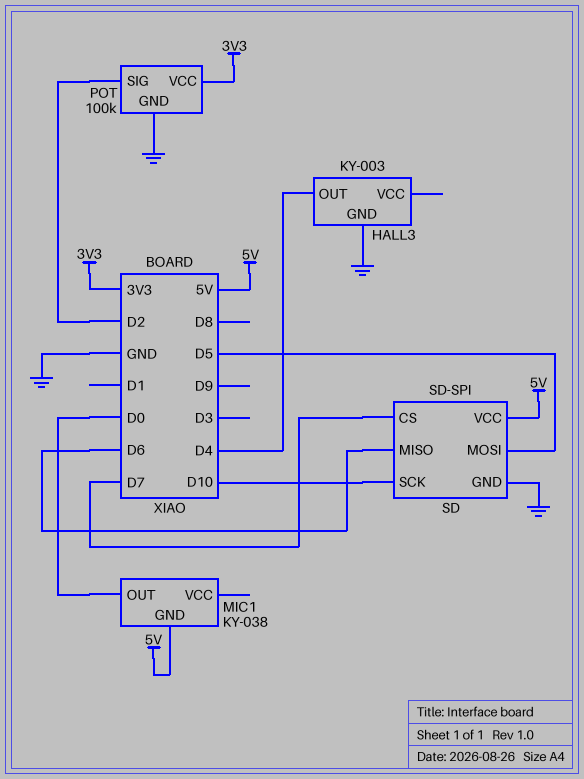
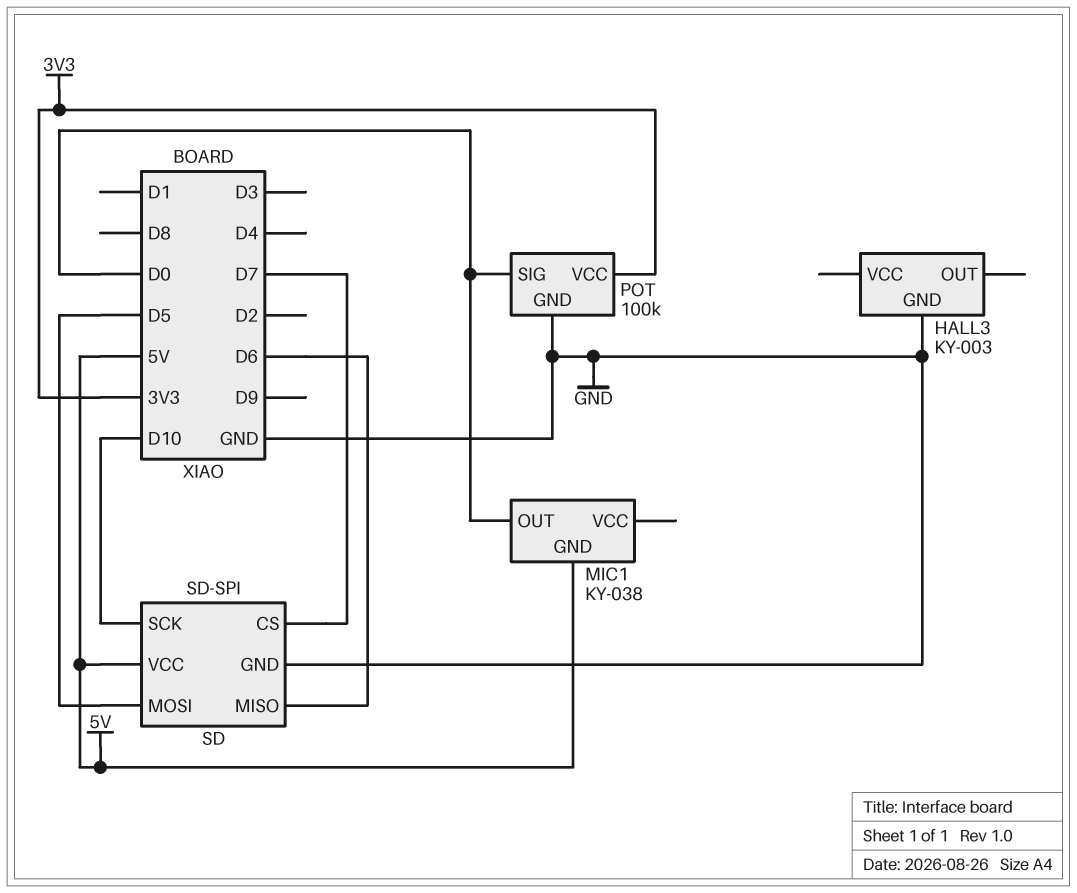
HALL3 pin OUT: D4 -> none
POT pin SIG: D2 -> D0

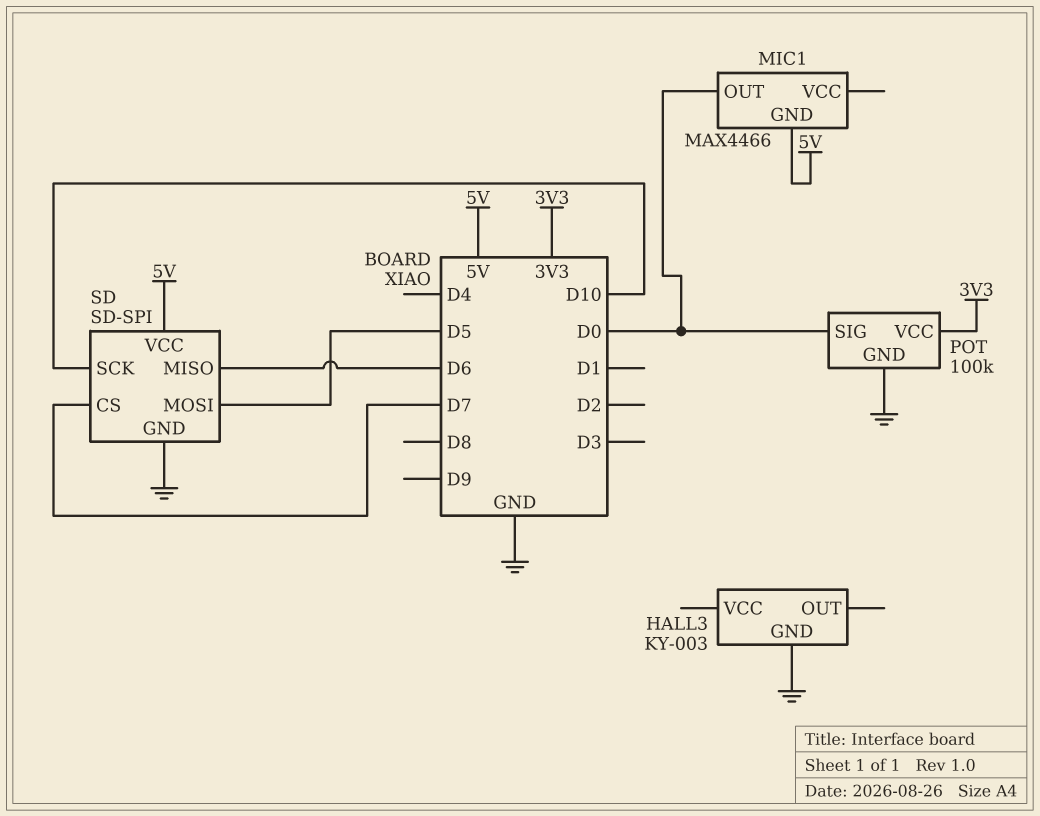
MIC1: KY-038 -> MAX4466

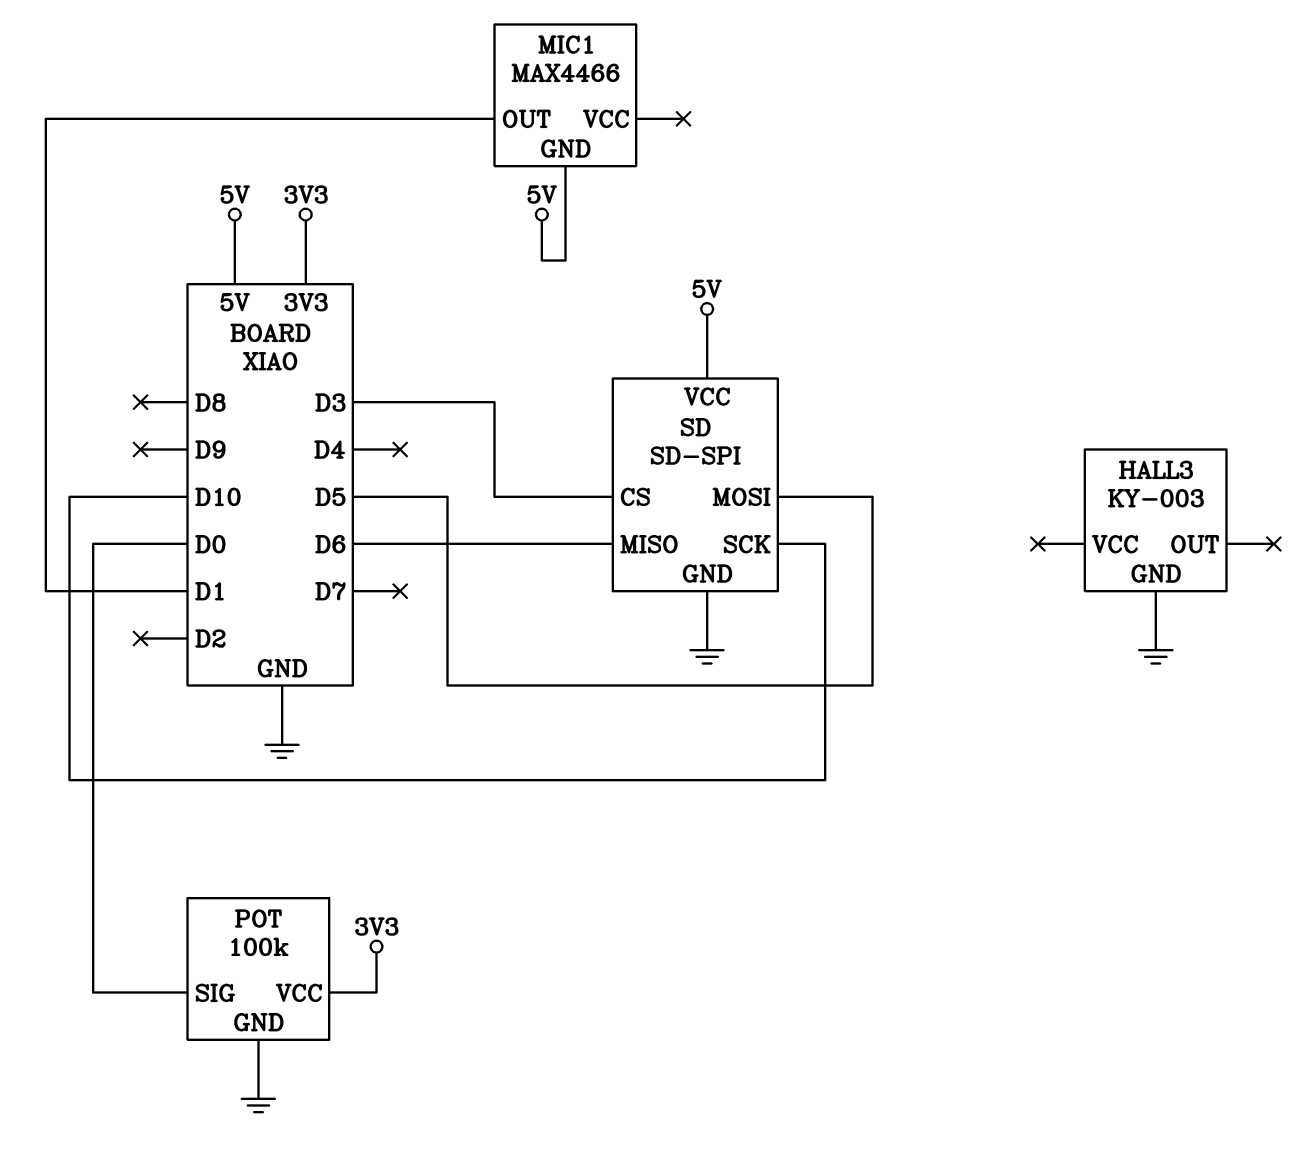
MIC1 pin OUT: D0 -> D1
SD pin CS: D7 -> D3

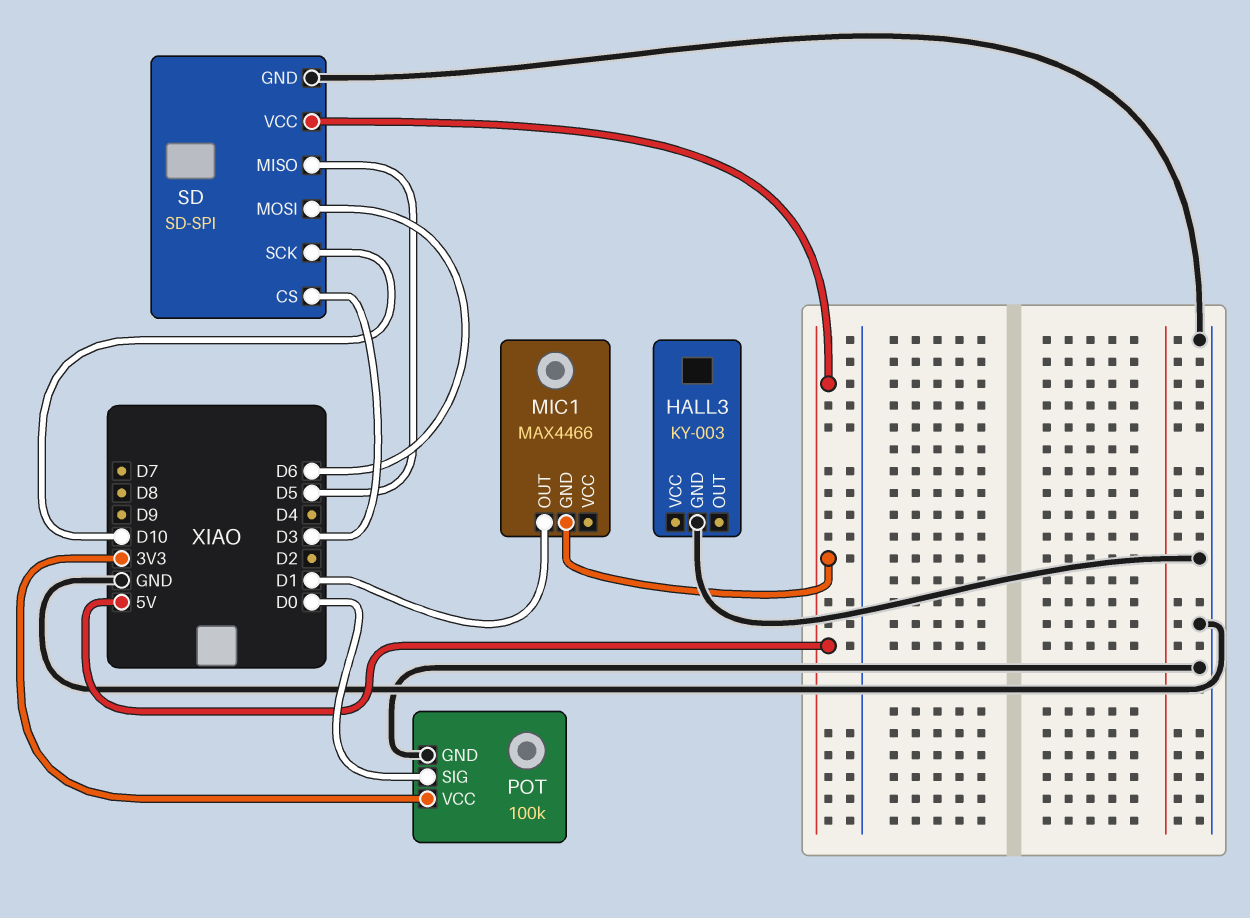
SD pin MISO: D6 -> D5
SD pin MOSI: D5 -> D6

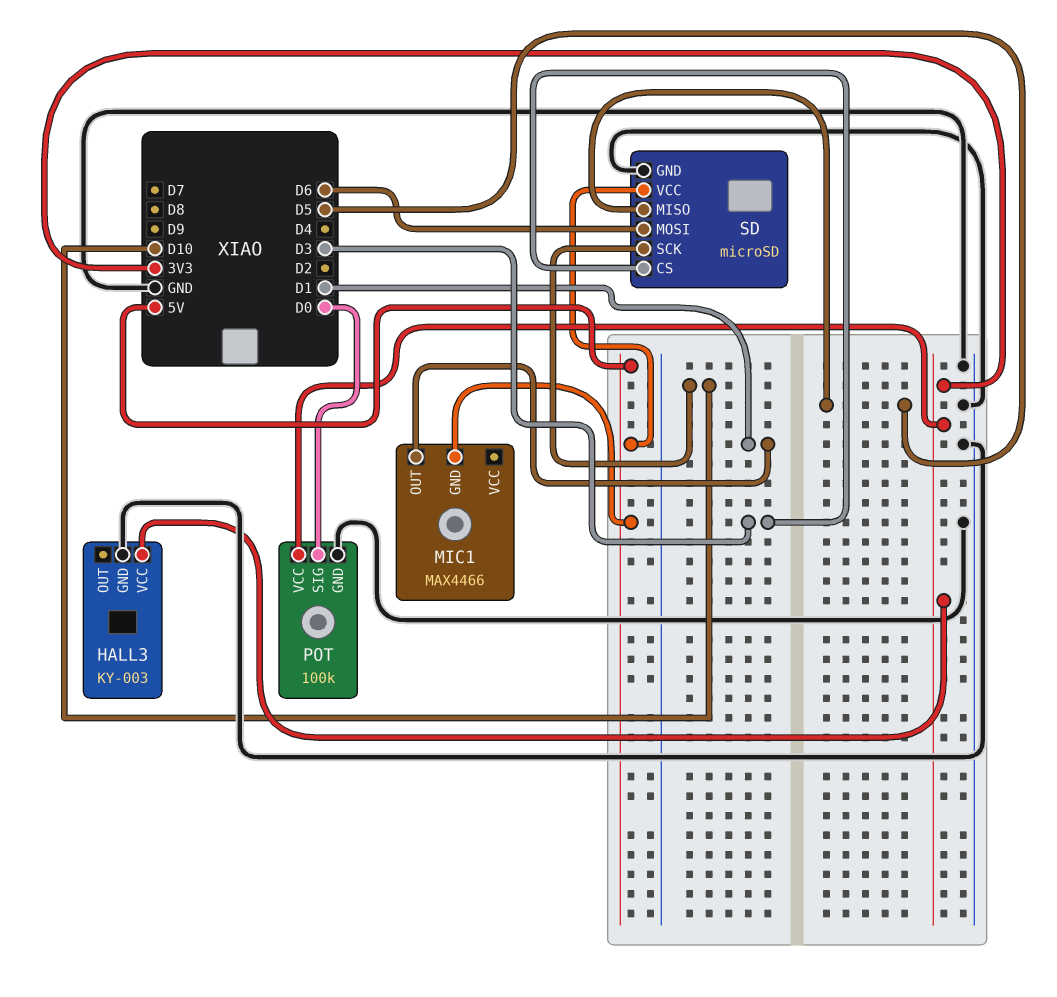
HALL3 pin VCC: none -> 3V3
SD: SD-SPI -> microSD

